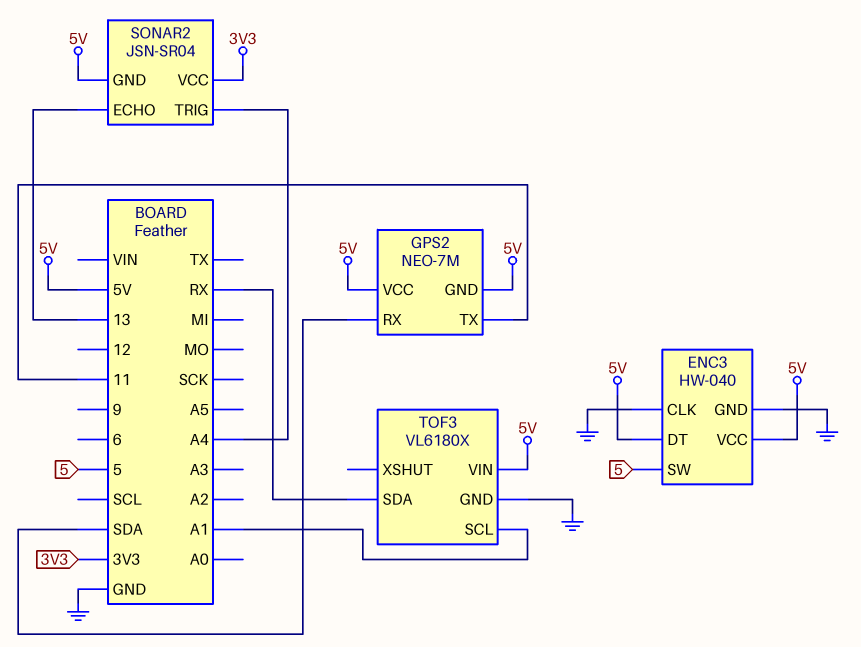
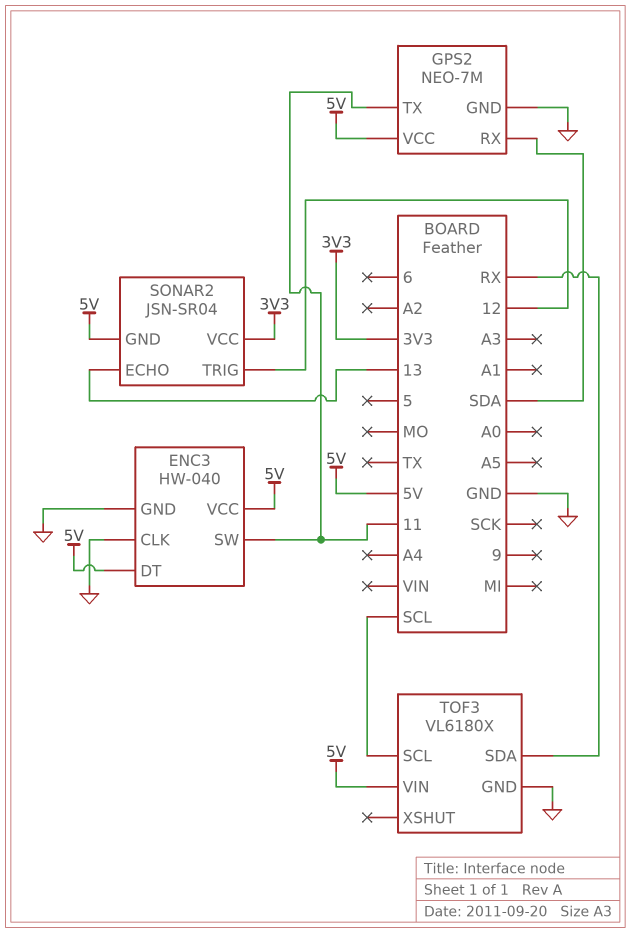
ENC3 pin SW: 5 -> 11
GPS2 pin GND: 5V -> GND
SONAR2 pin TRIG: A4 -> 12
TOF3 pin SCL: A1 -> SCL

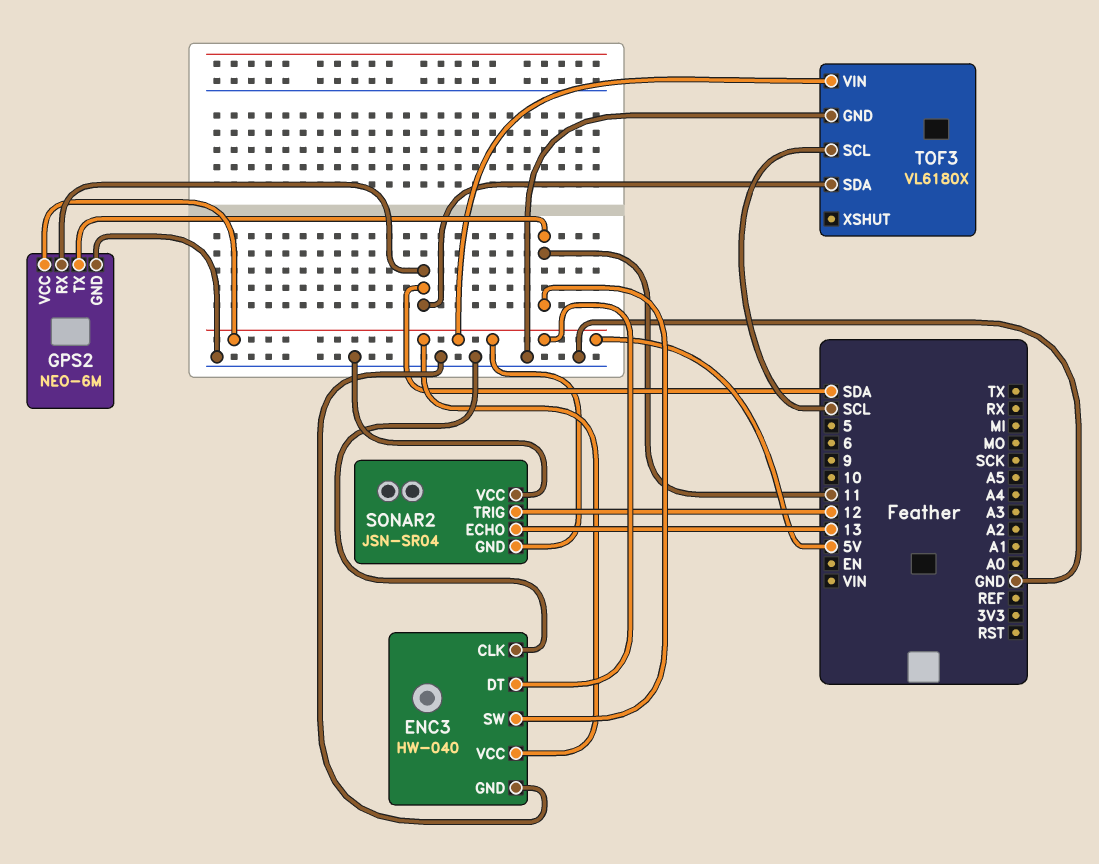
GPS2: NEO-7M -> NEO-6M
SONAR2 pin VCC: 3V3 -> GND
TOF3 pin SDA: RX -> SDA

